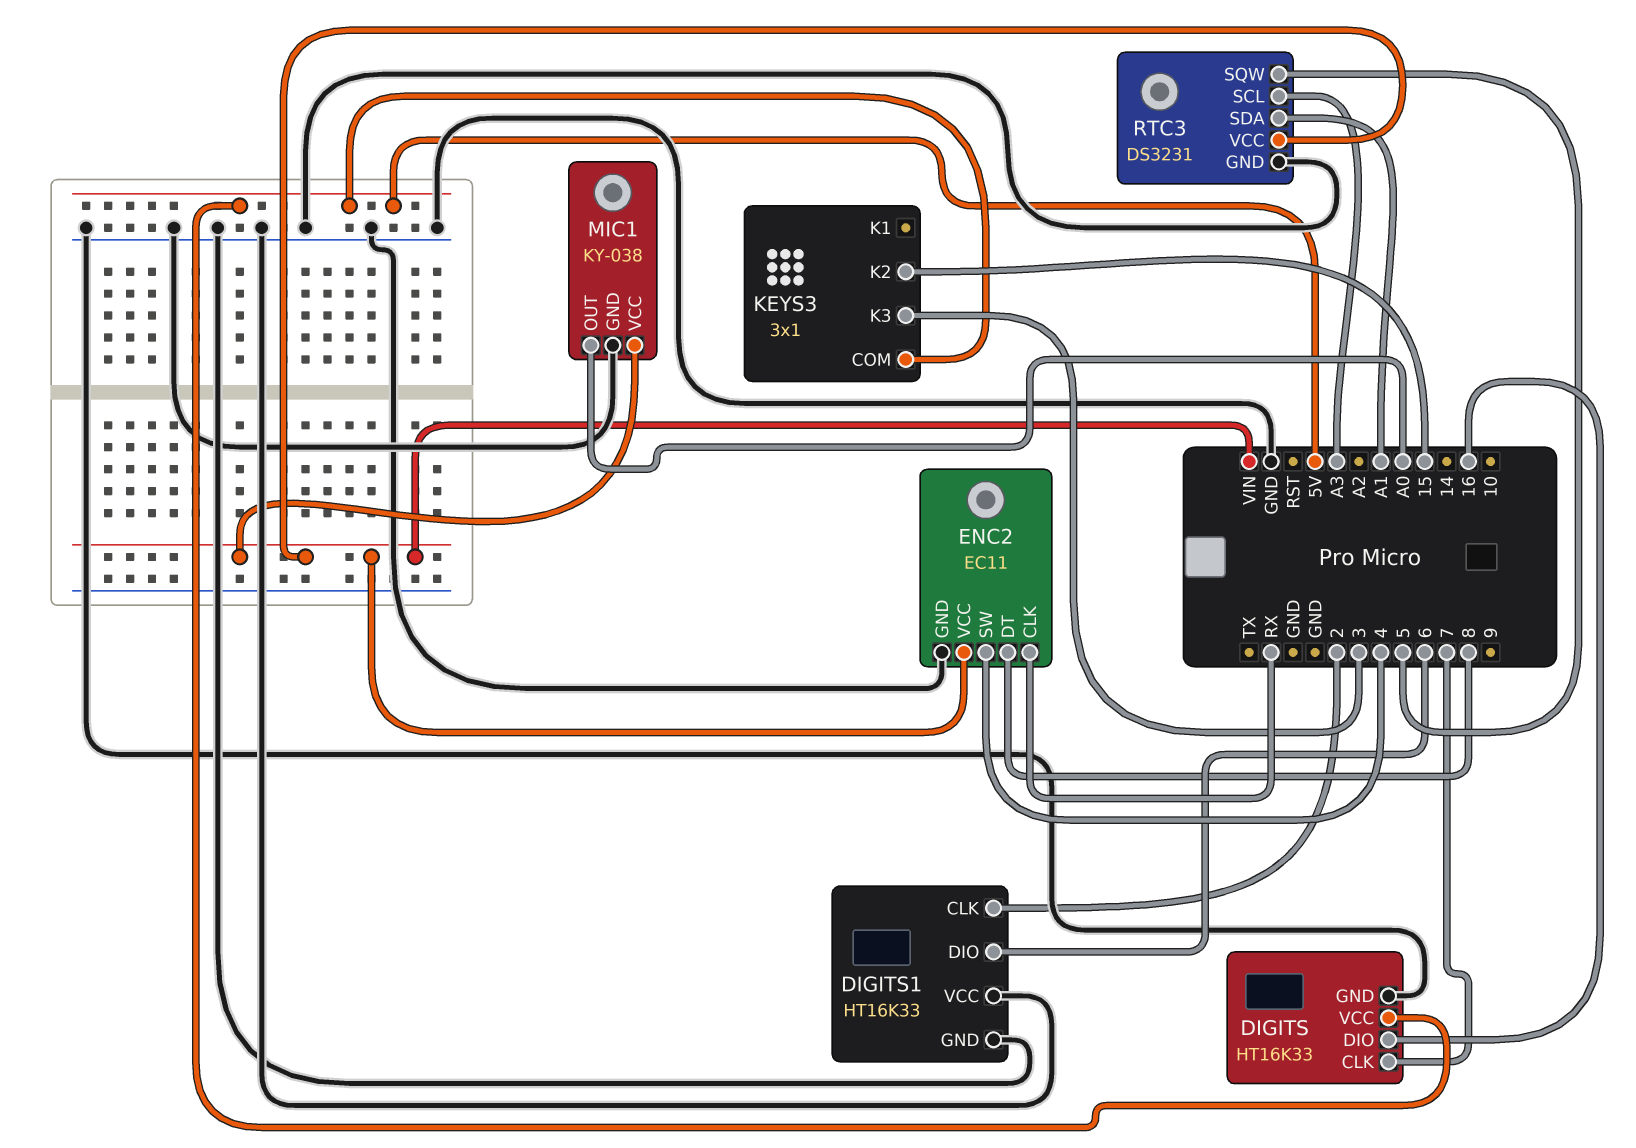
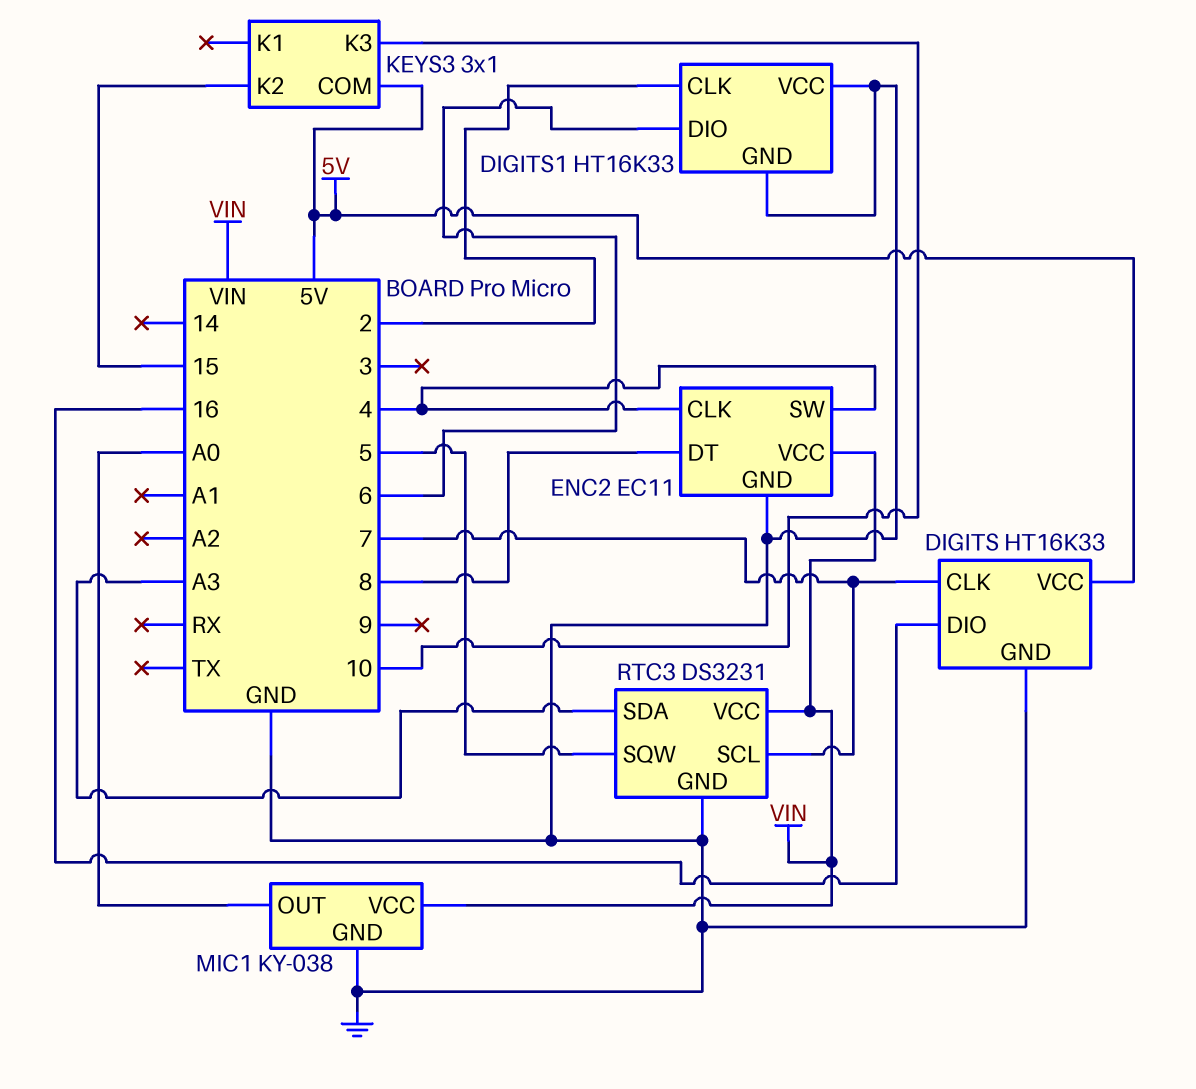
ENC2 pin CLK: RX -> 4
KEYS3 pin K3: 3 -> 10
RTC3 pin SCL: A3 -> 7
RTC3 pin SDA: A1 -> A3

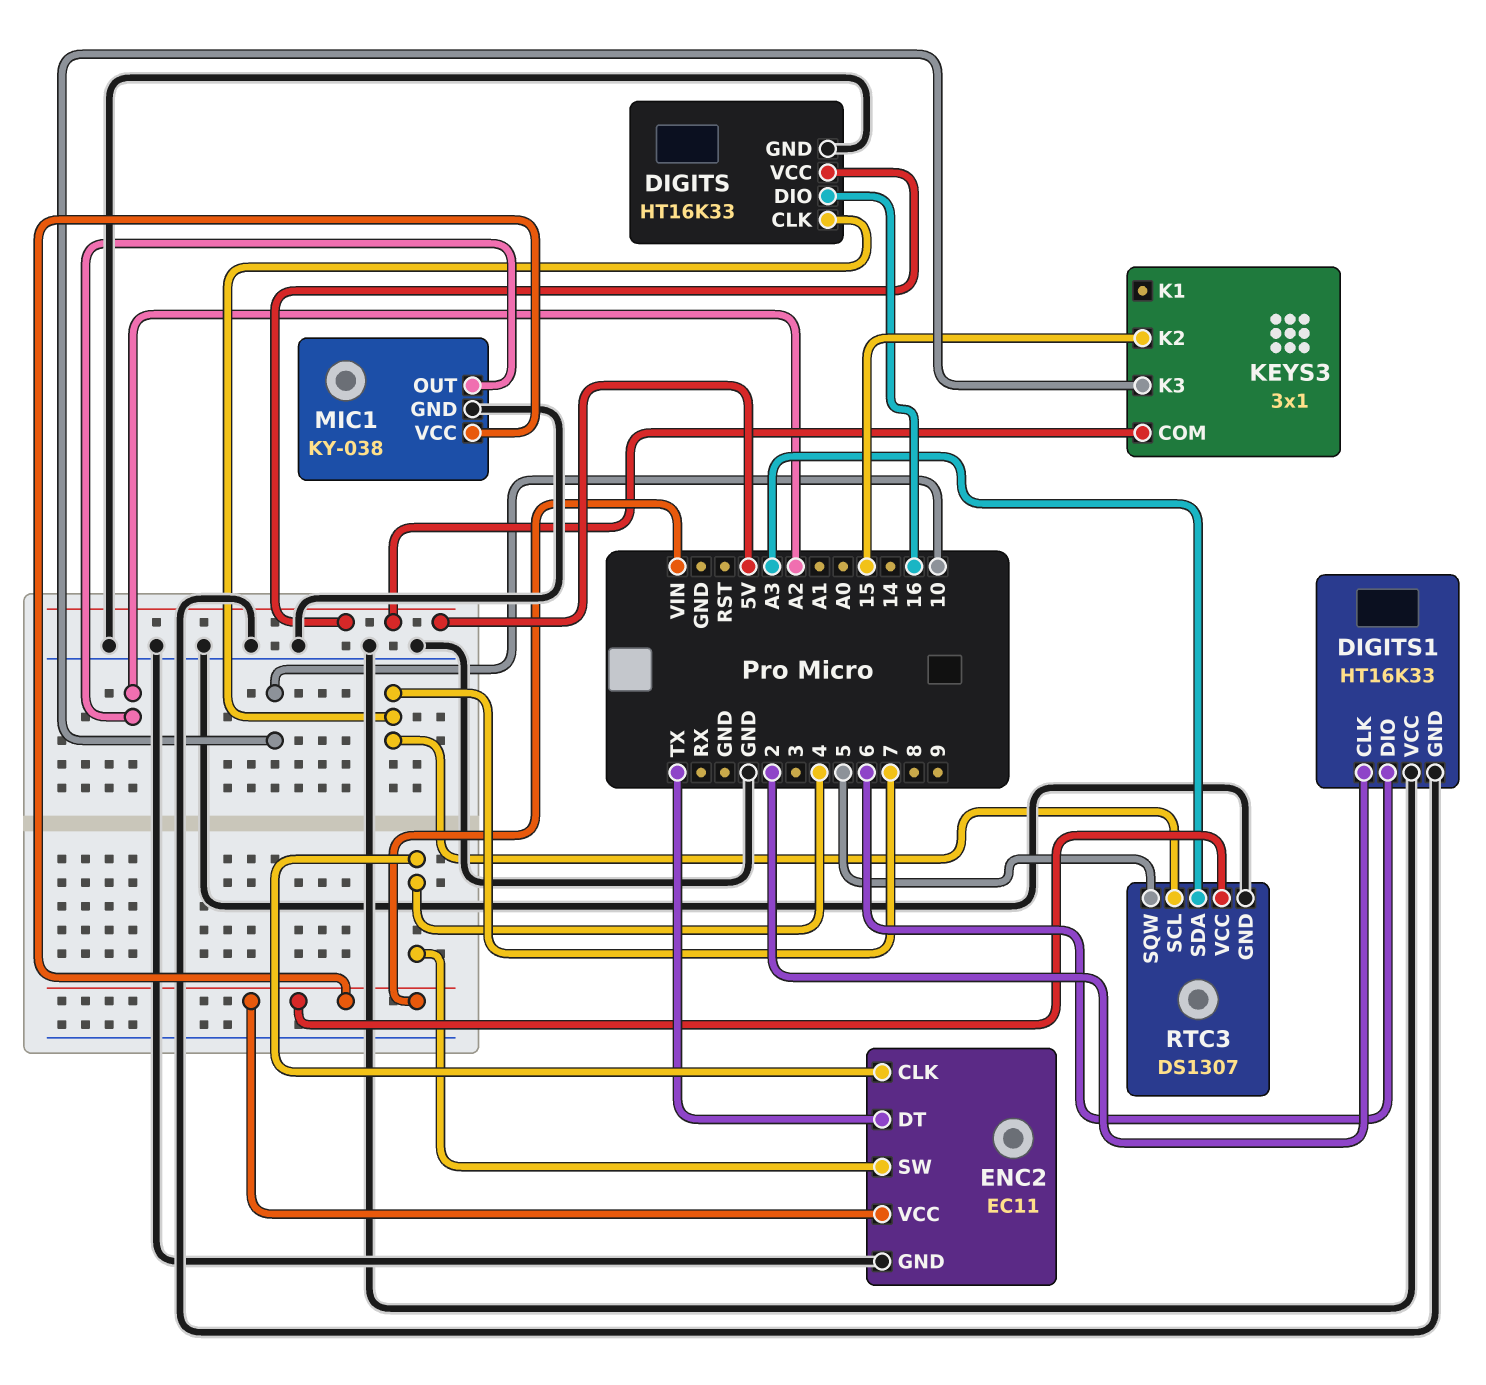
ENC2 pin DT: 8 -> TX
MIC1 pin OUT: A0 -> A2
RTC3: DS3231 -> DS1307

